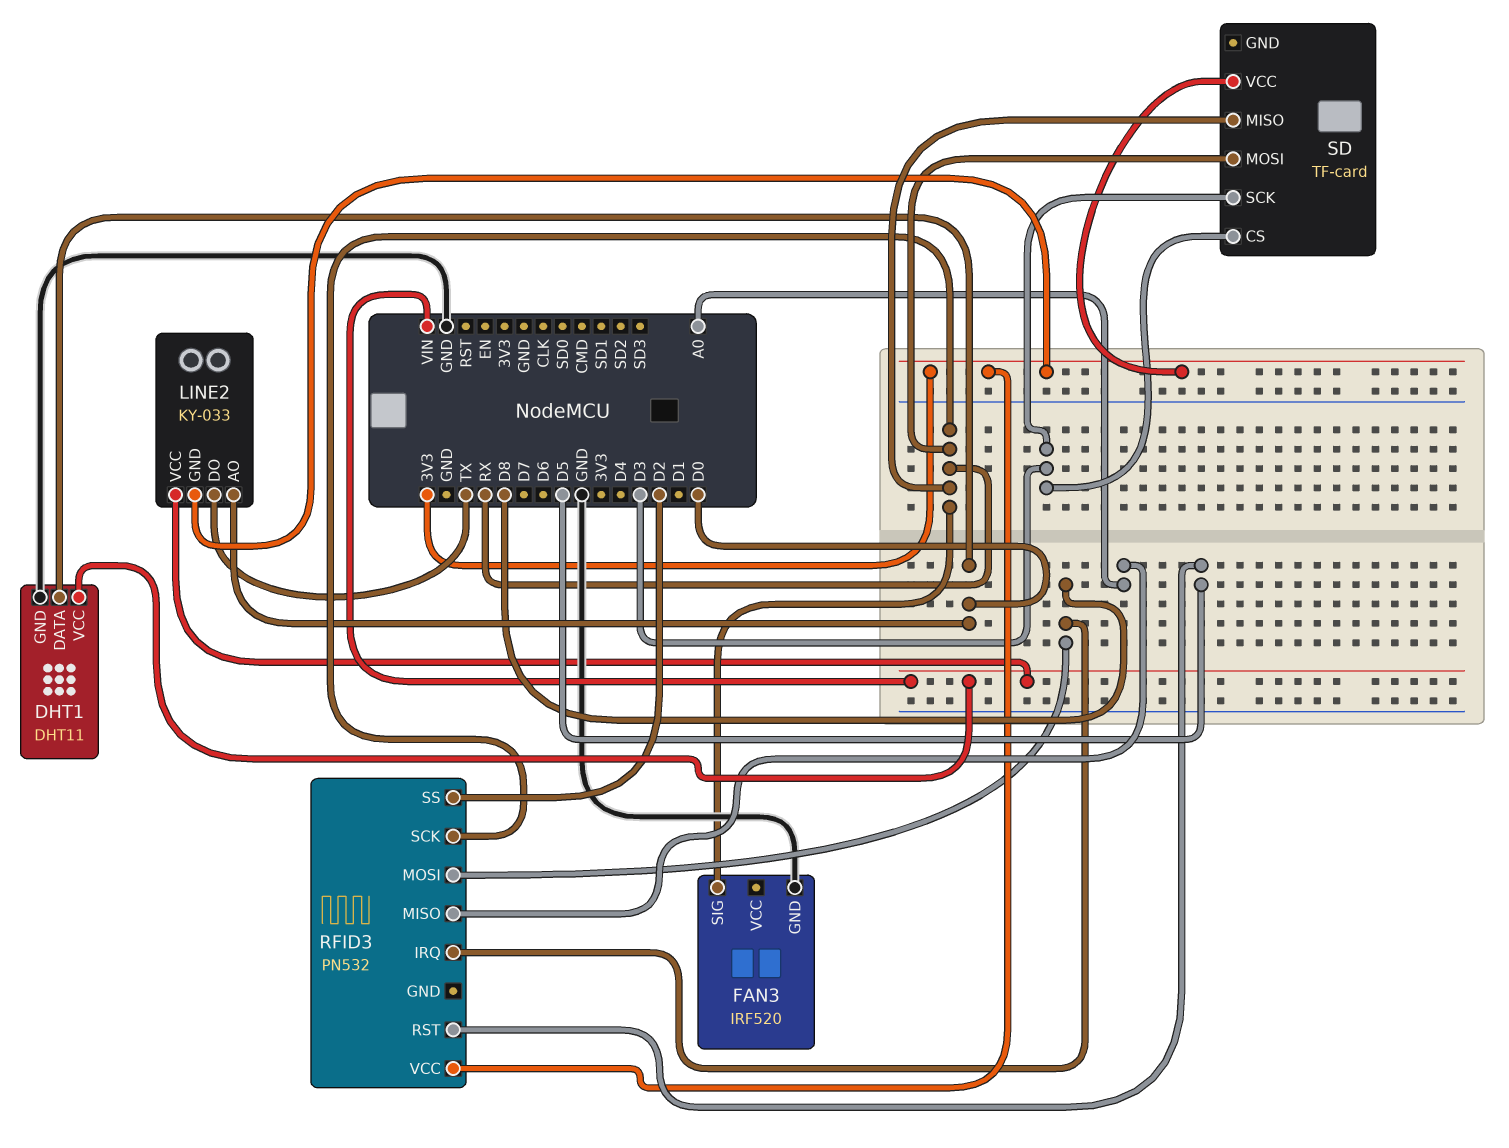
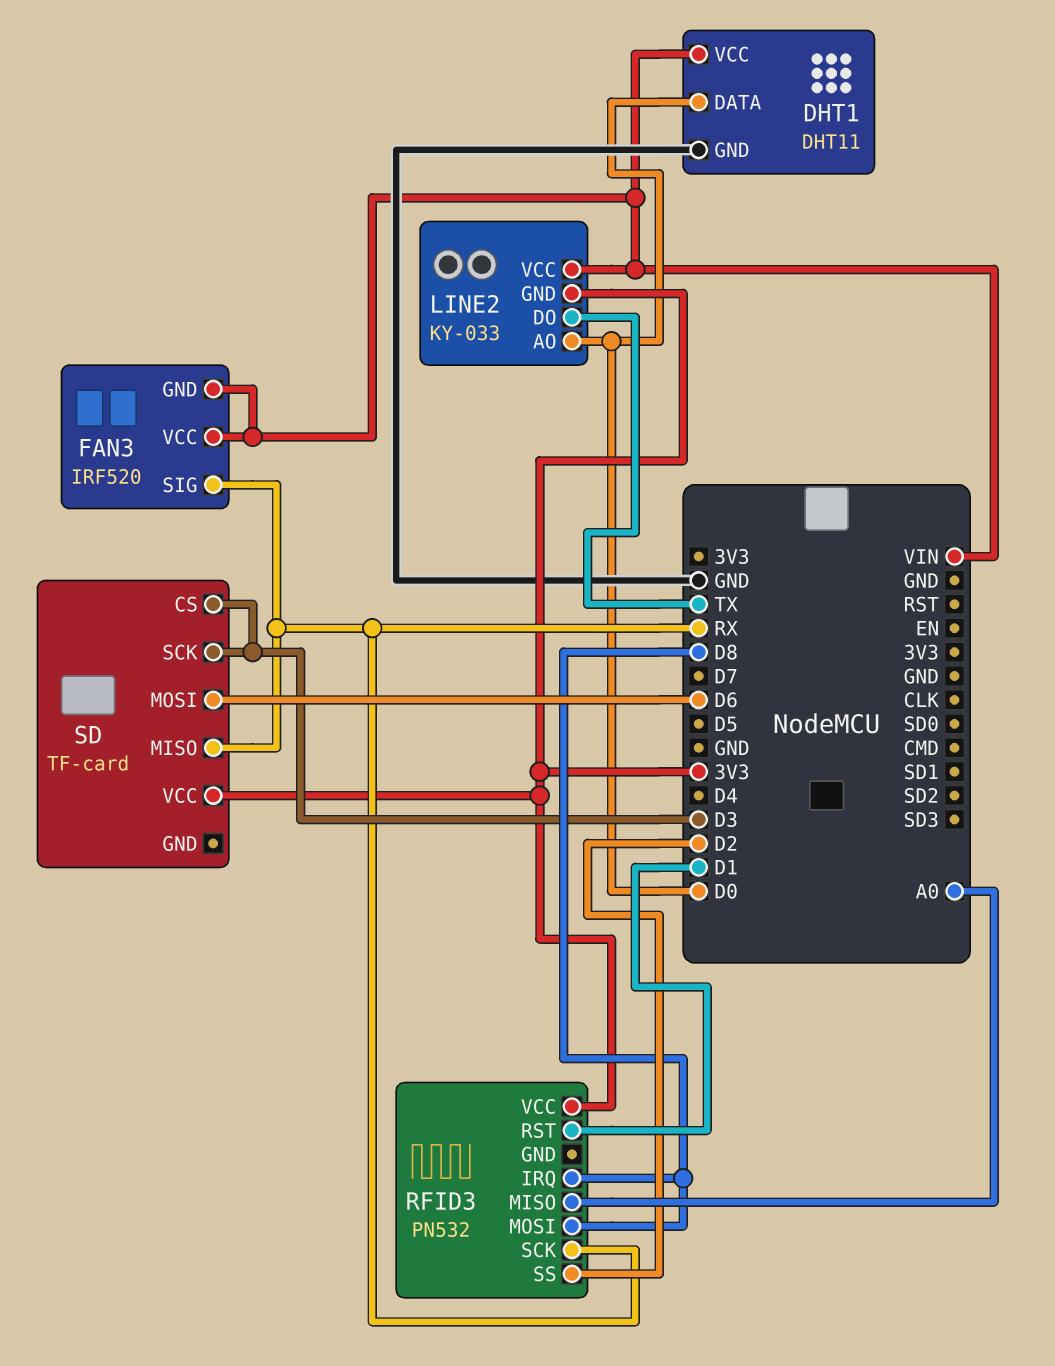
FAN3 pin GND: GND -> VIN
FAN3 pin VCC: none -> VIN
RFID3 pin RST: D5 -> D1
SD pin MOSI: RX -> D6

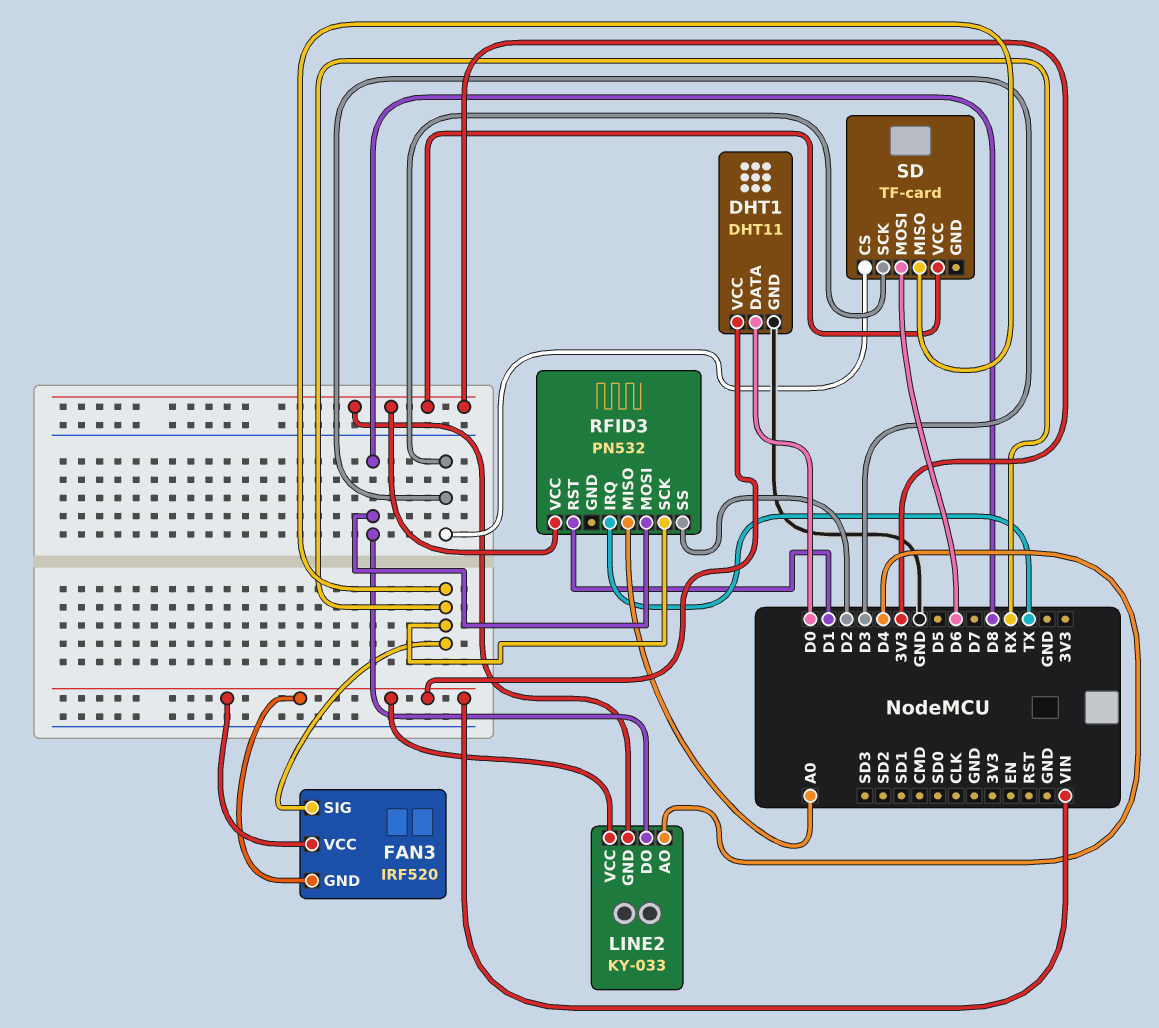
LINE2 pin AO: D0 -> D4
LINE2 pin DO: TX -> D8
RFID3 pin IRQ: D8 -> TX

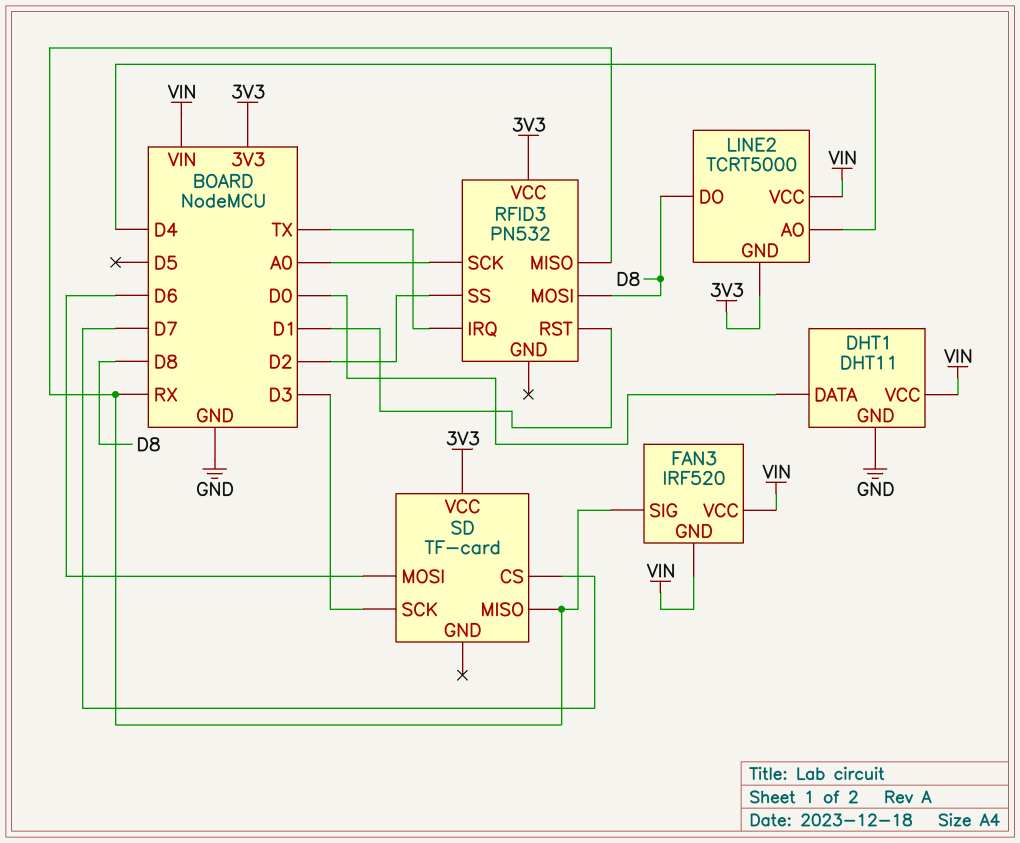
LINE2: KY-033 -> TCRT5000
RFID3 pin MISO: A0 -> RX
RFID3 pin SCK: RX -> A0
SD pin CS: D3 -> D7

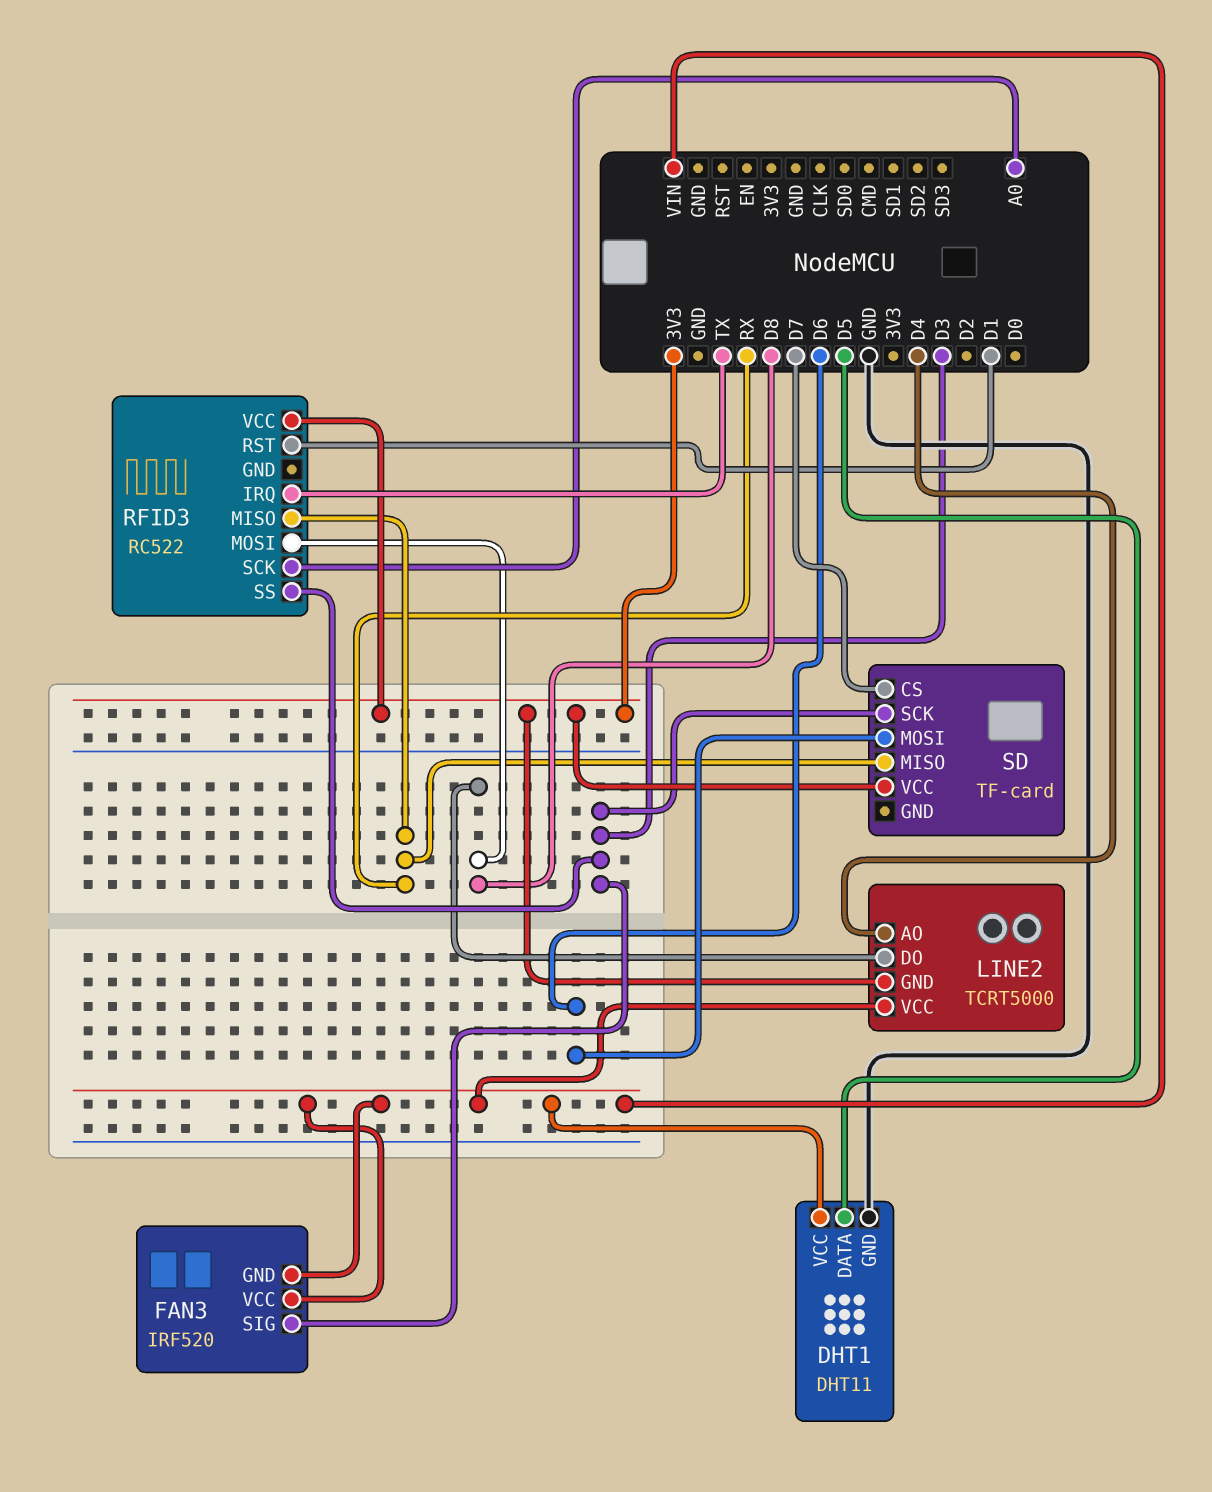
DHT1 pin DATA: D0 -> D5
FAN3 pin SIG: RX -> D3
RFID3: PN532 -> RC522
RFID3 pin SS: D2 -> D3

